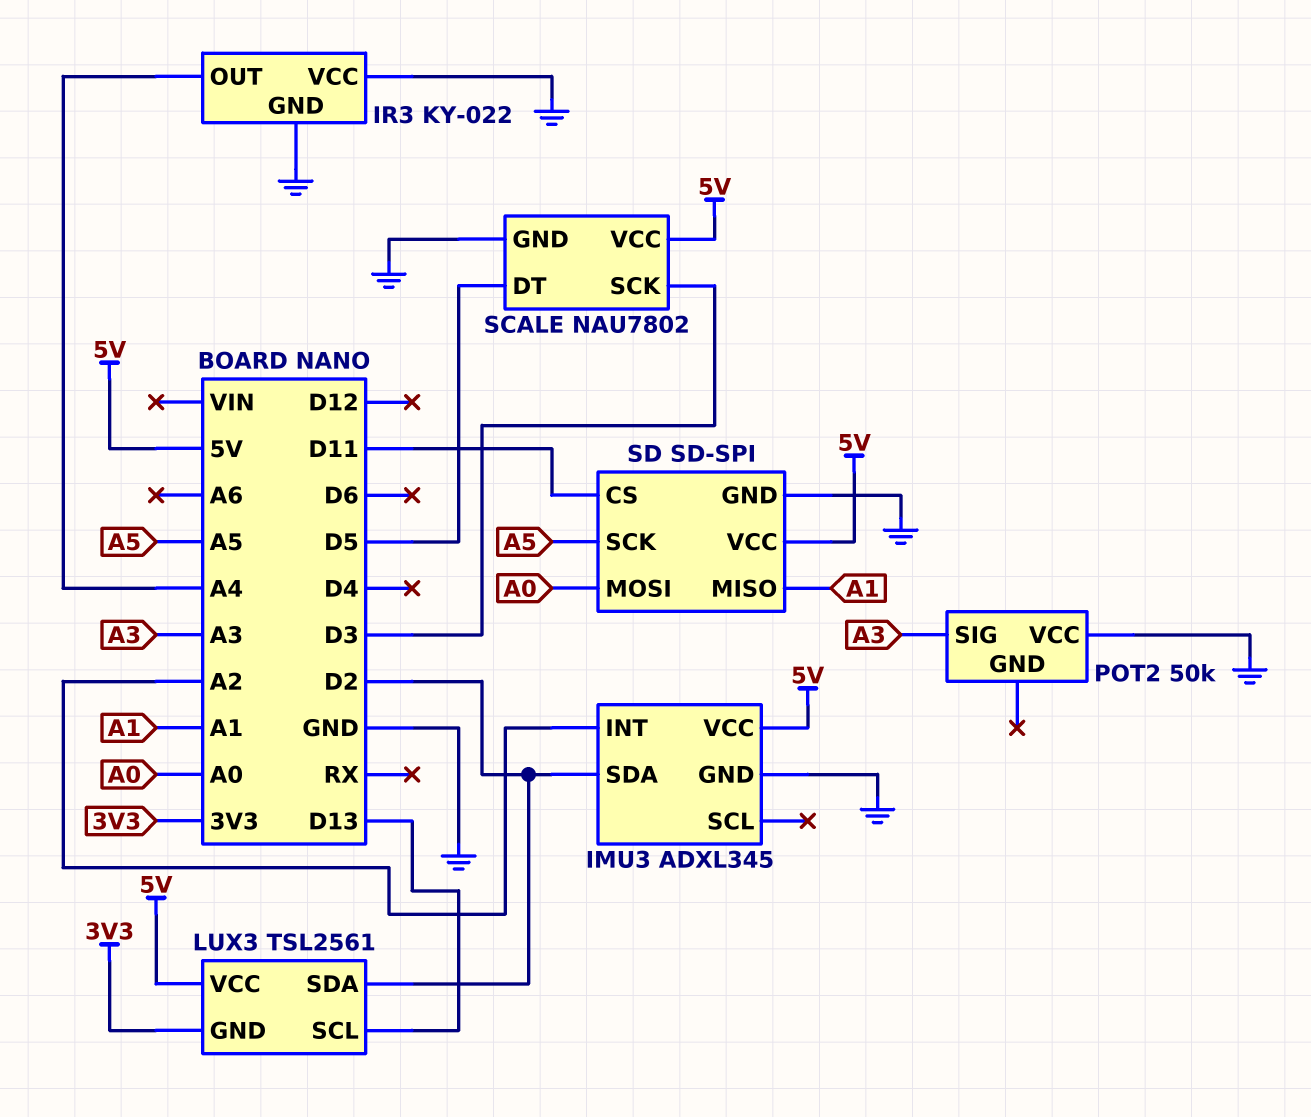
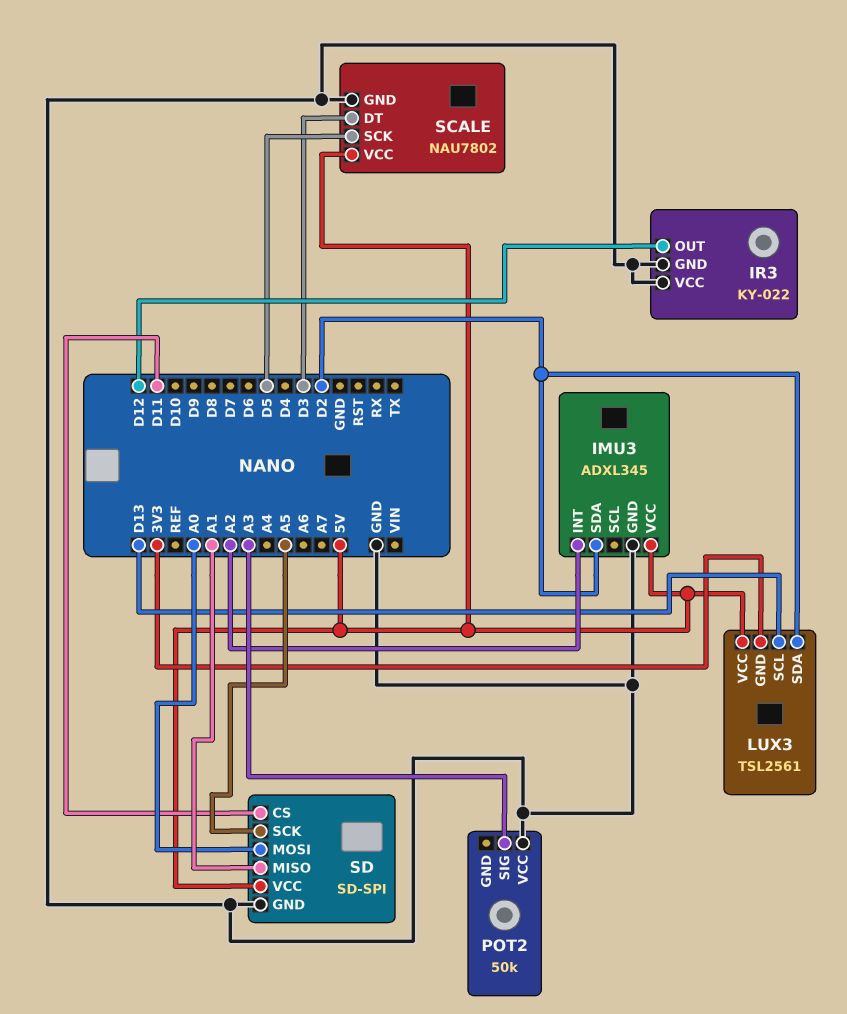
IR3 pin OUT: A4 -> D12
SCALE pin DT: D5 -> D3
SCALE pin SCK: D3 -> D5

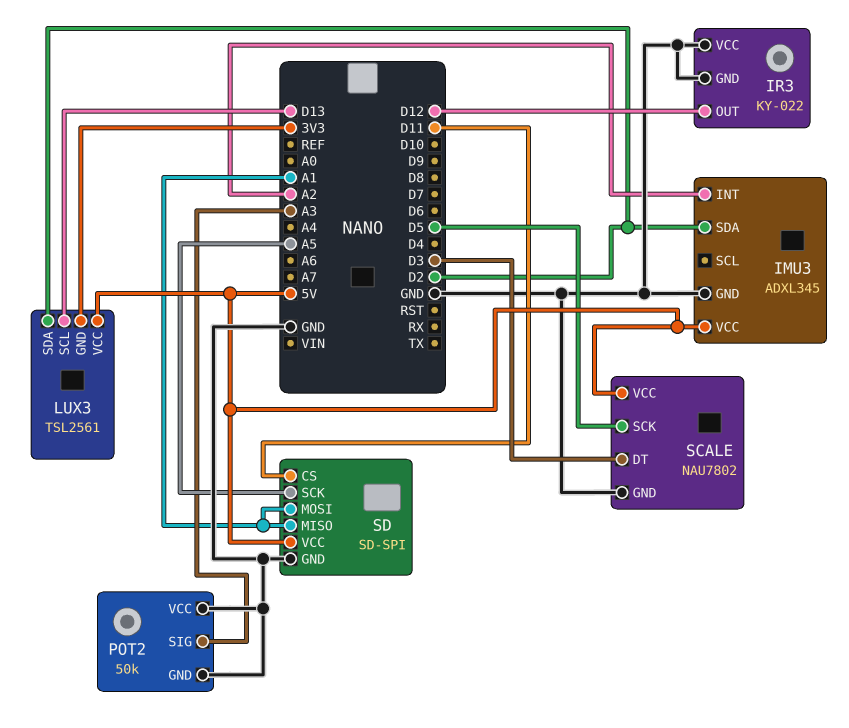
POT2 pin GND: none -> GND
SD pin MOSI: A0 -> A1

